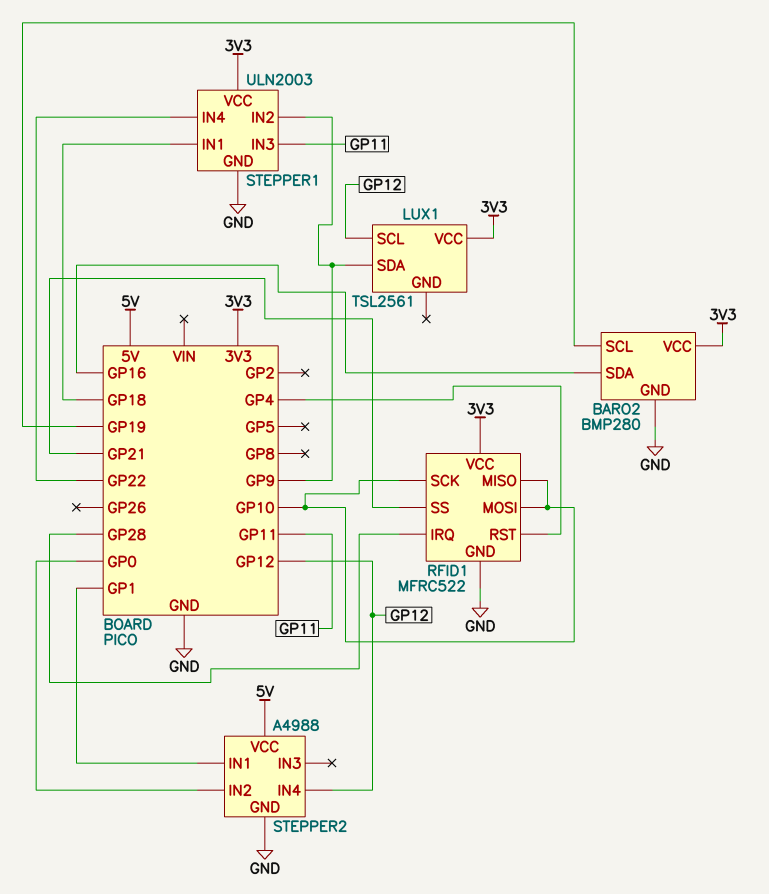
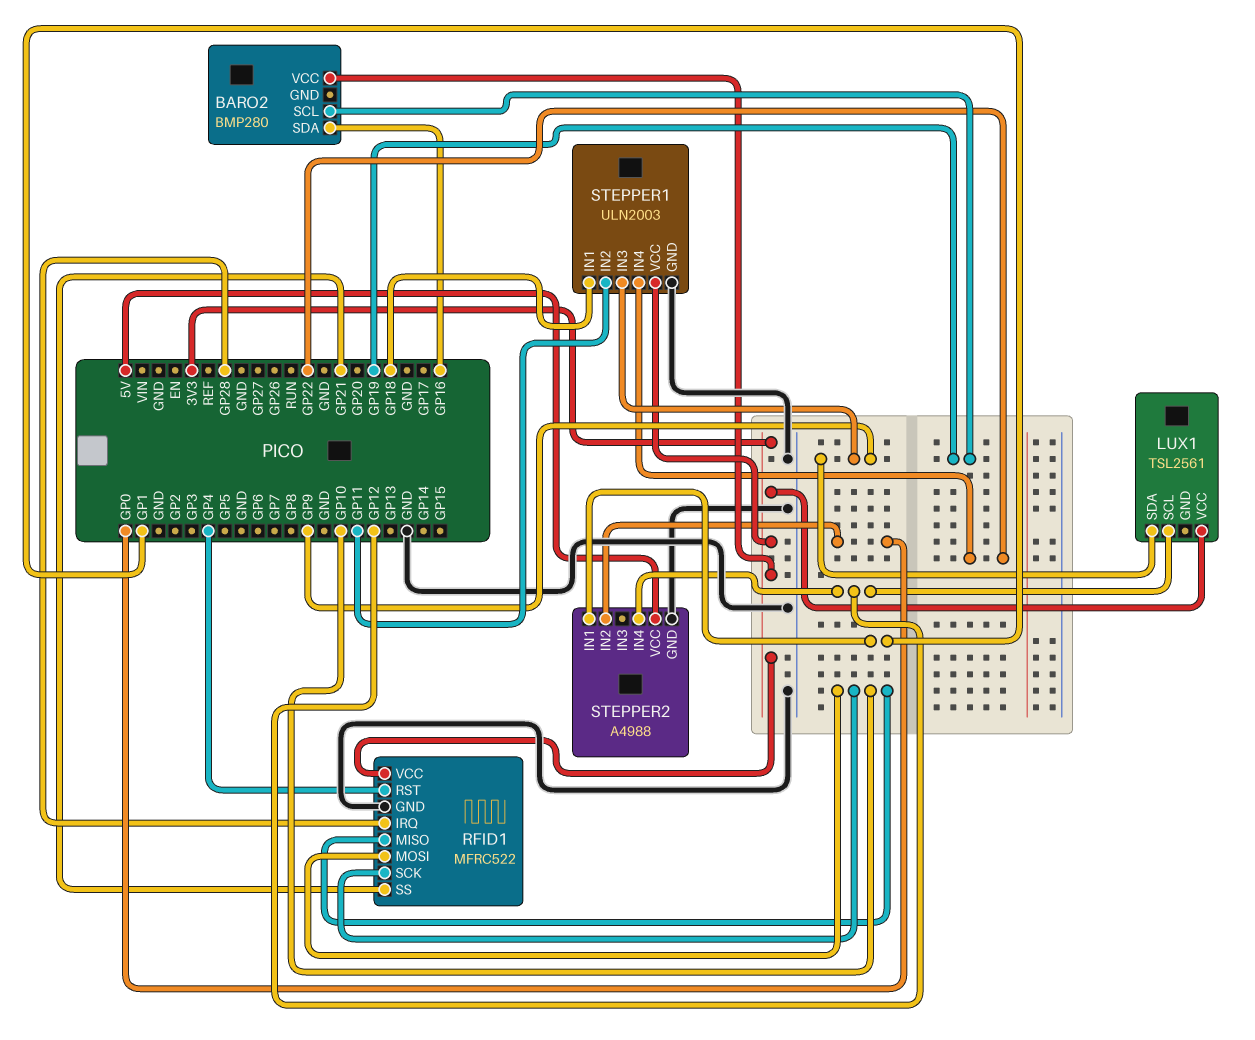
BARO2 pin GND: GND -> none
STEPPER1 pin IN2: GP9 -> GP11
STEPPER1 pin IN3: GP11 -> GP9

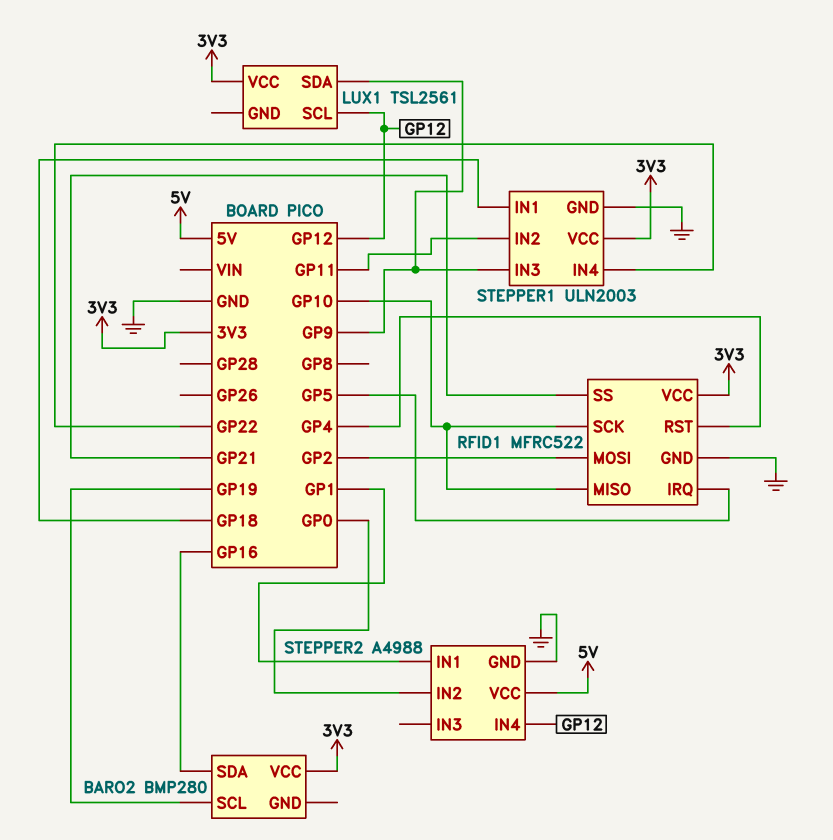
RFID1 pin IRQ: GP28 -> GP5
RFID1 pin MOSI: GP10 -> GP2

